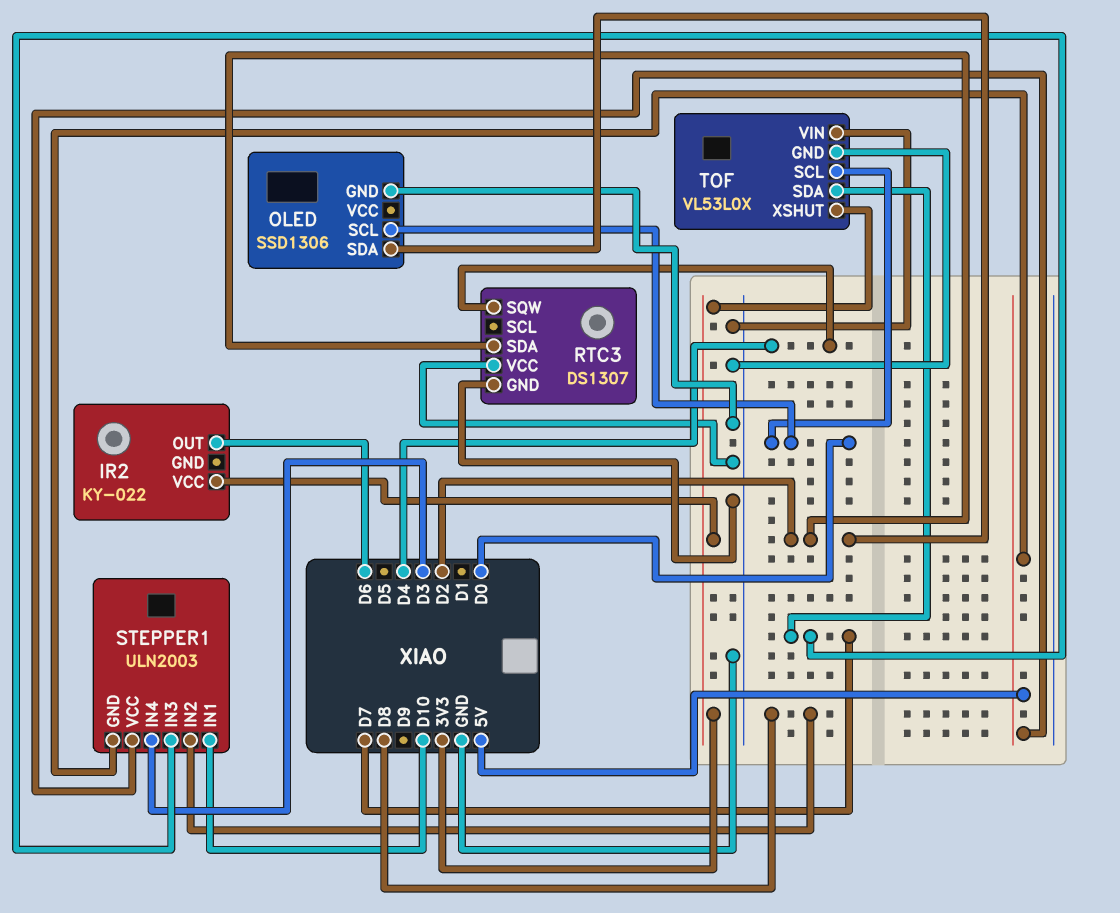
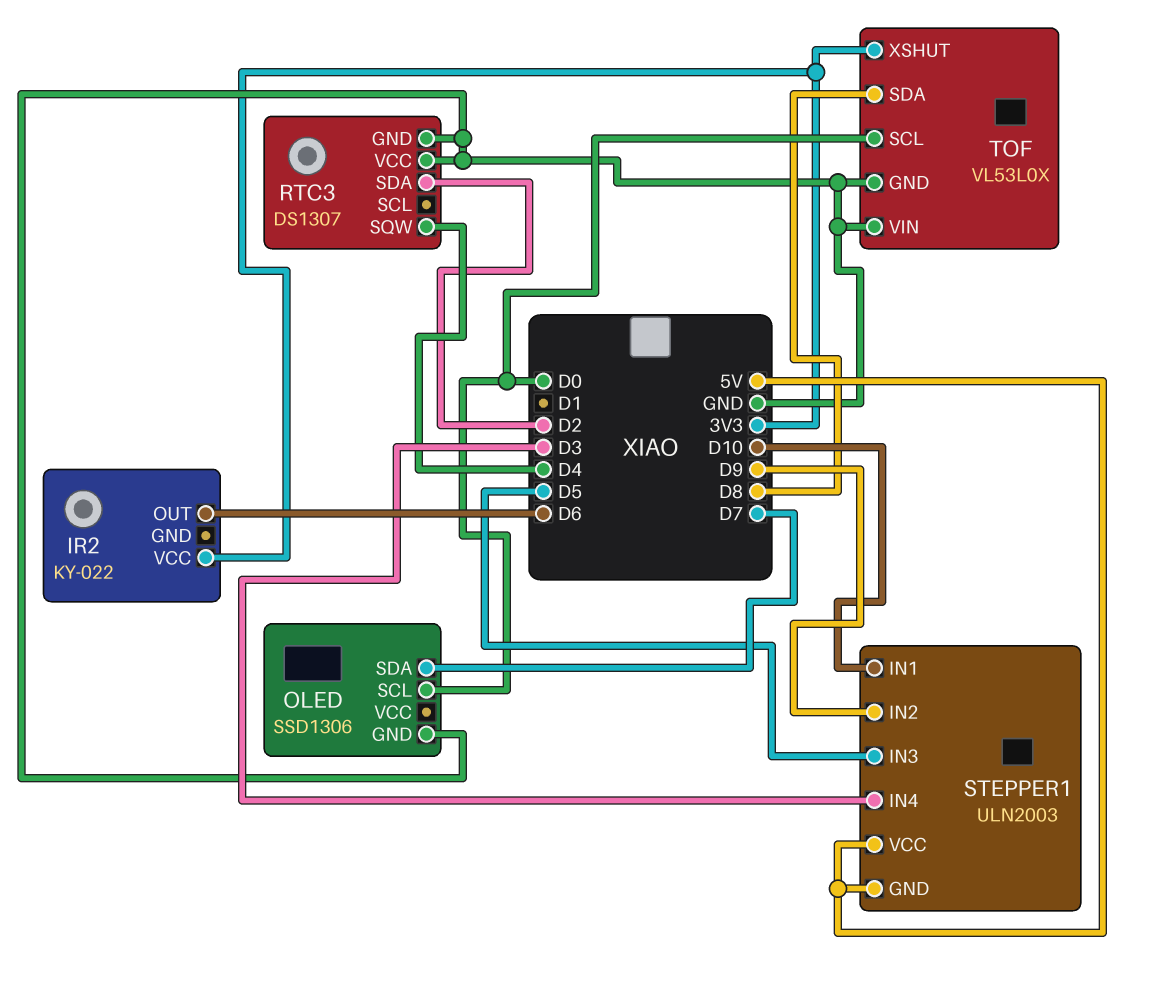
OLED pin SDA: D2 -> D7
STEPPER1 pin IN2: D8 -> D9
STEPPER1 pin IN3: D7 -> D5
TOF pin SDA: D7 -> D8

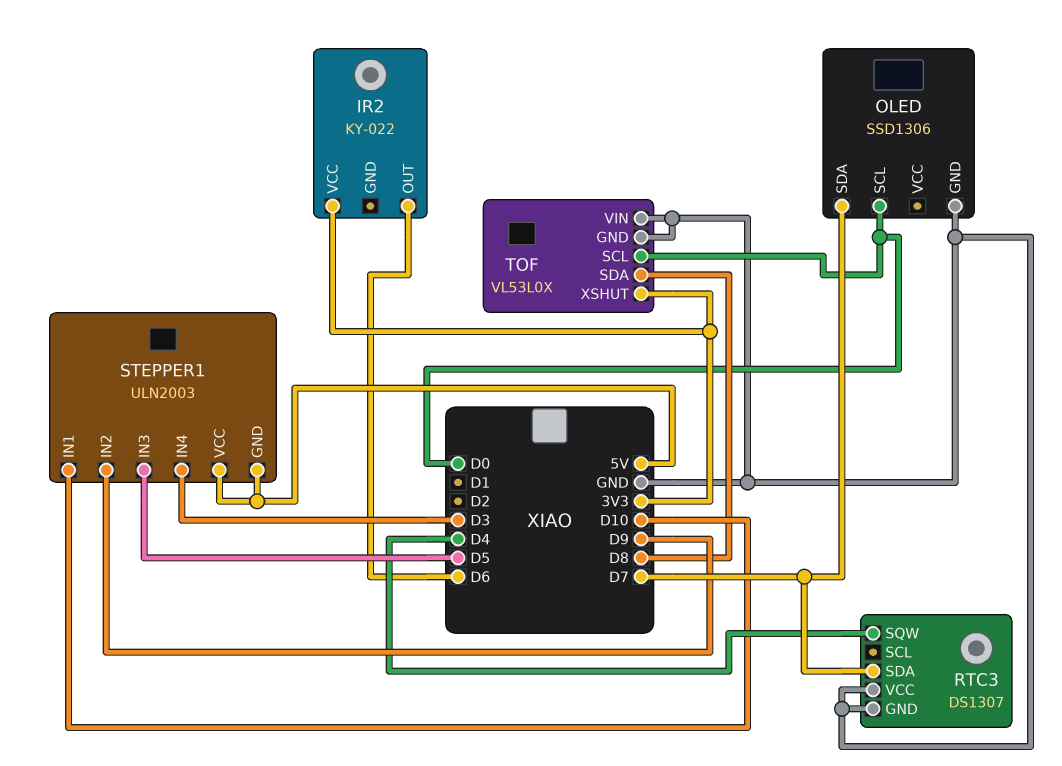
RTC3 pin SDA: D2 -> D7

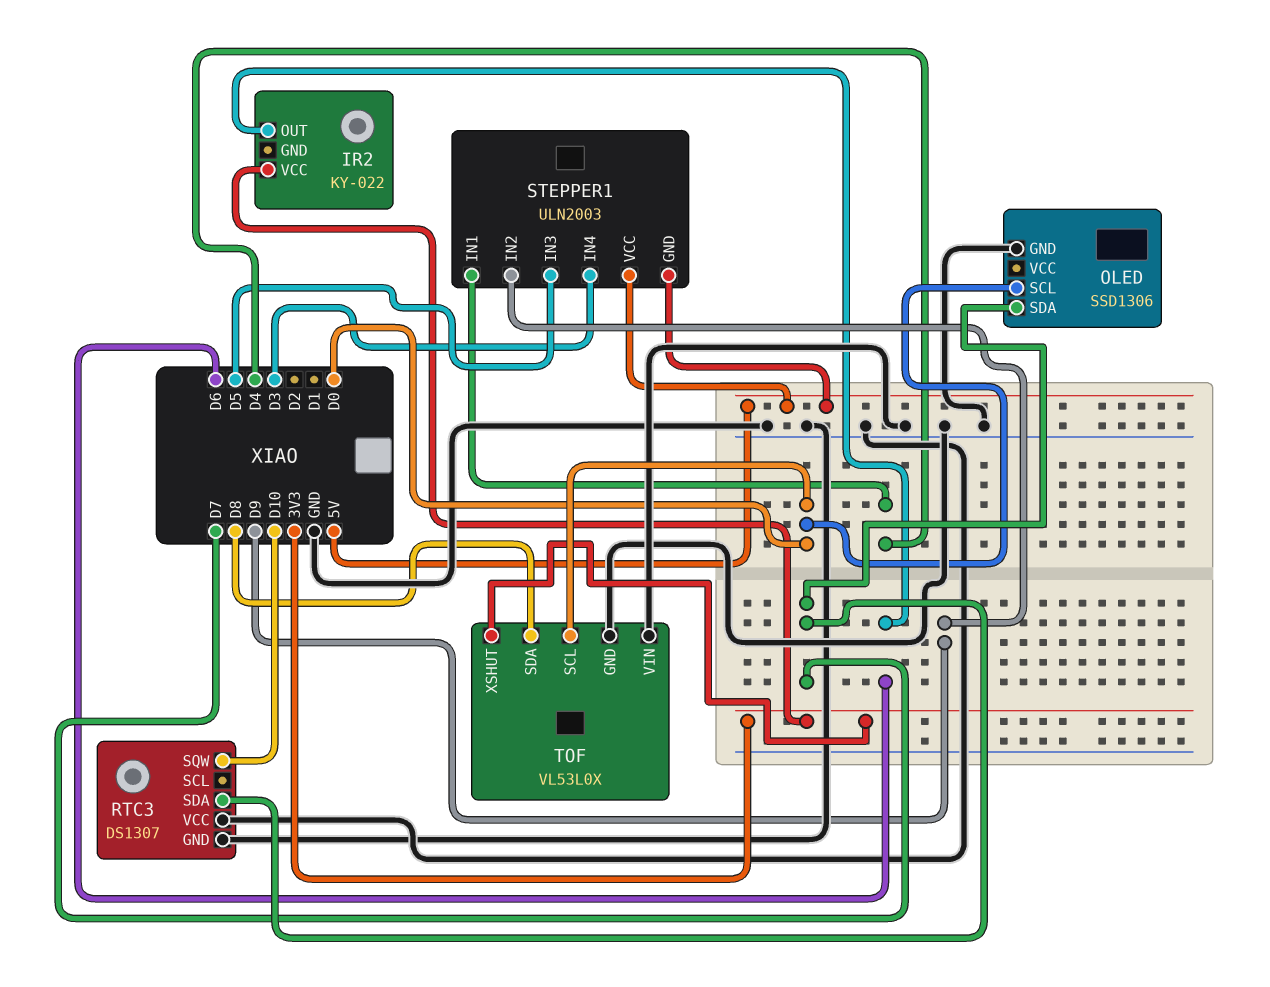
RTC3 pin SQW: D4 -> D10
STEPPER1 pin IN1: D10 -> D4

